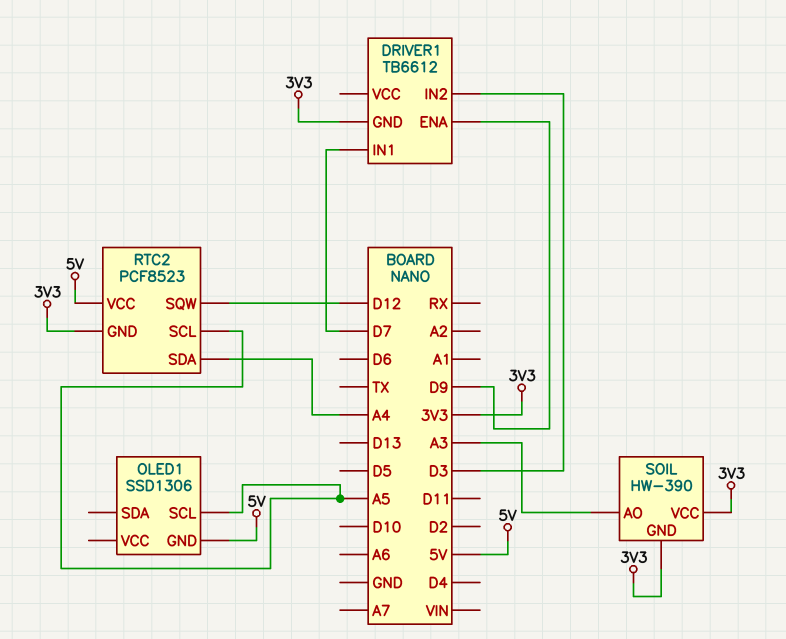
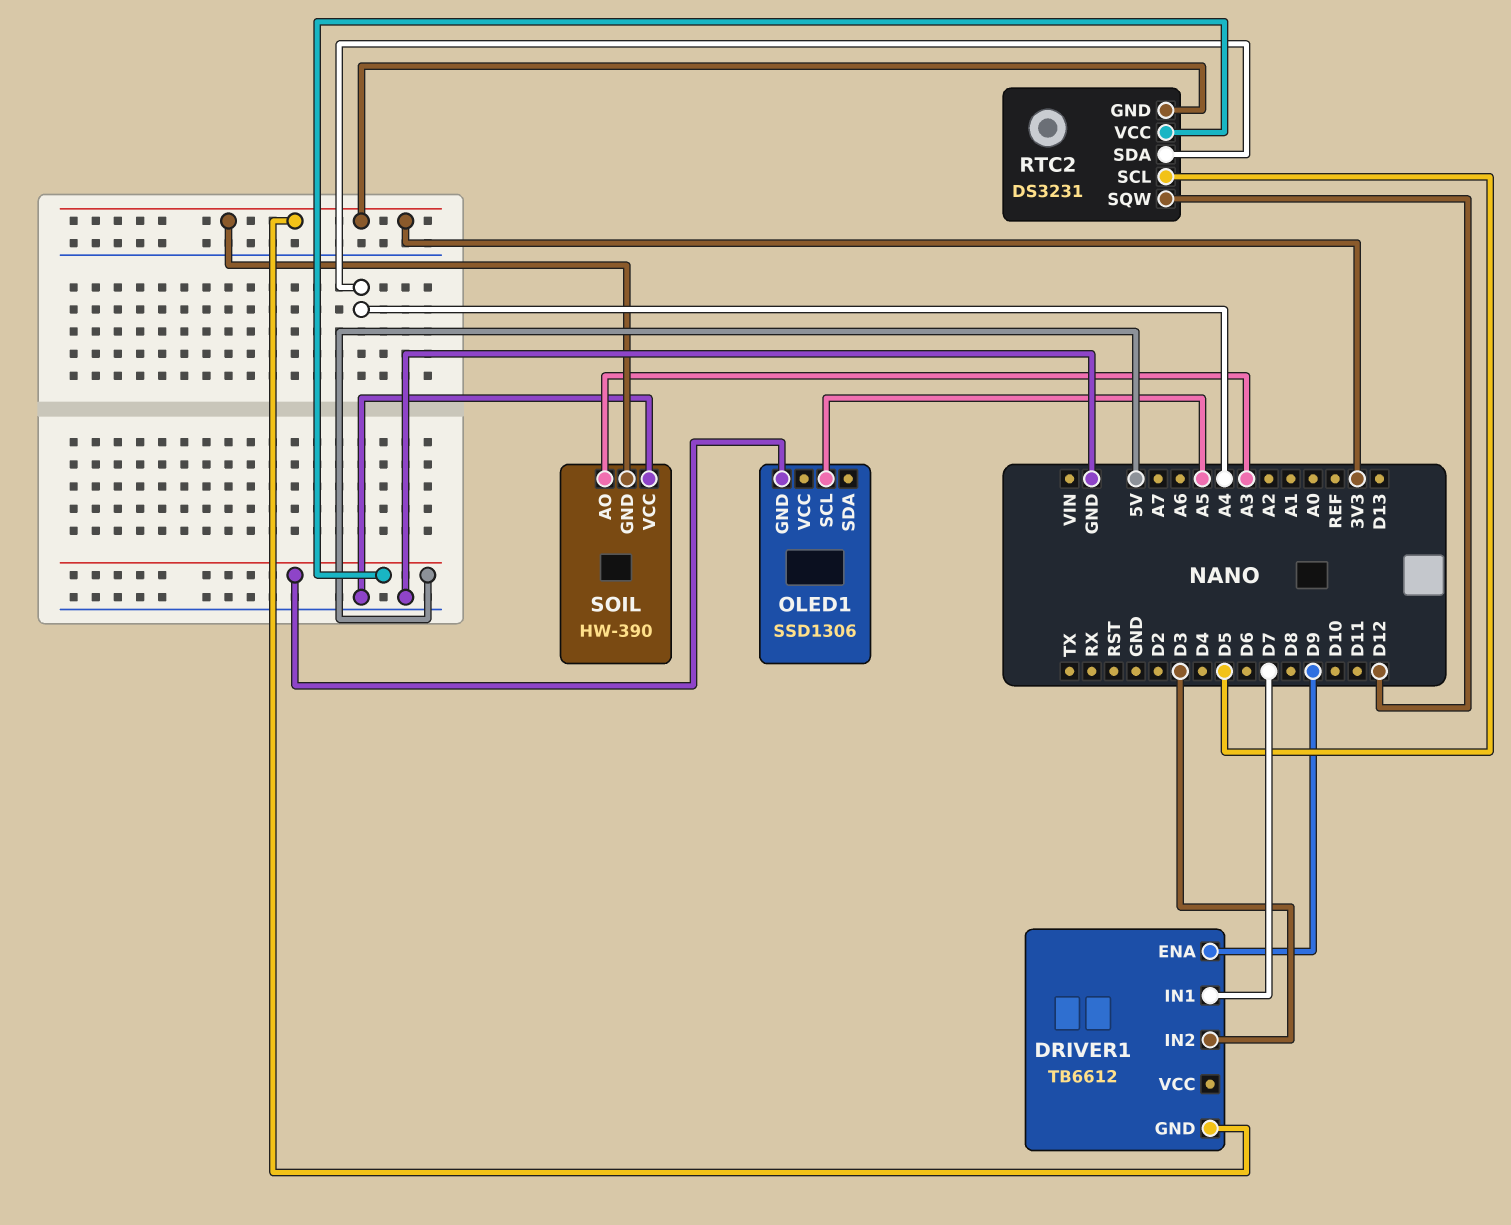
RTC2: PCF8523 -> DS3231
RTC2 pin SCL: A5 -> D5
SOIL pin VCC: 3V3 -> GND

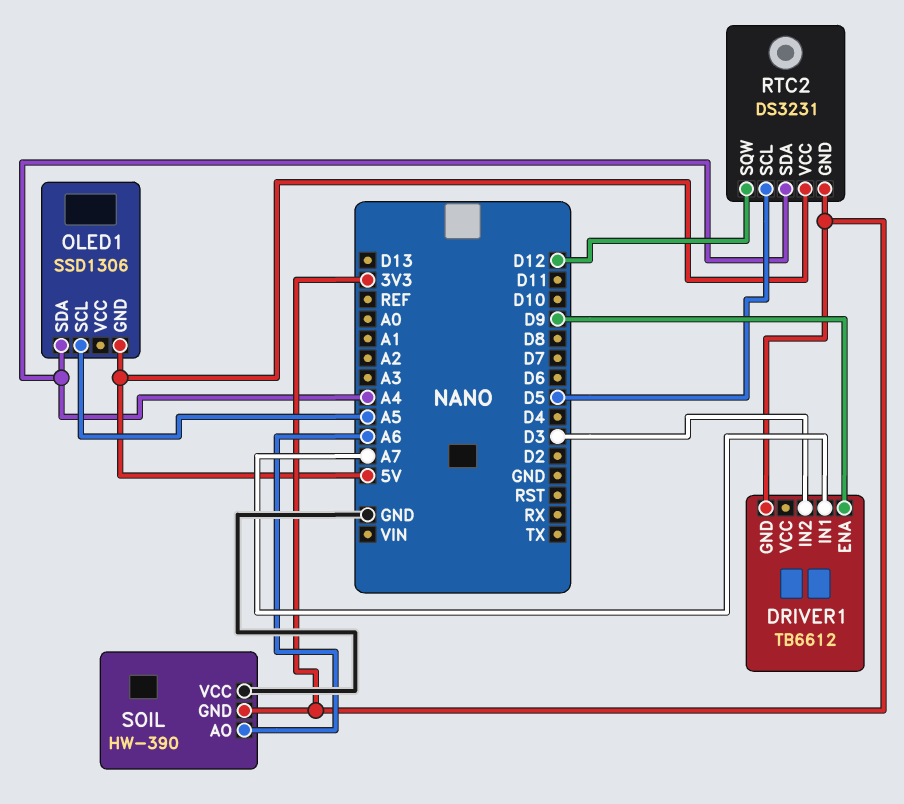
DRIVER1 pin IN1: D7 -> A7
OLED1 pin SDA: none -> A4
SOIL pin AO: A3 -> A6

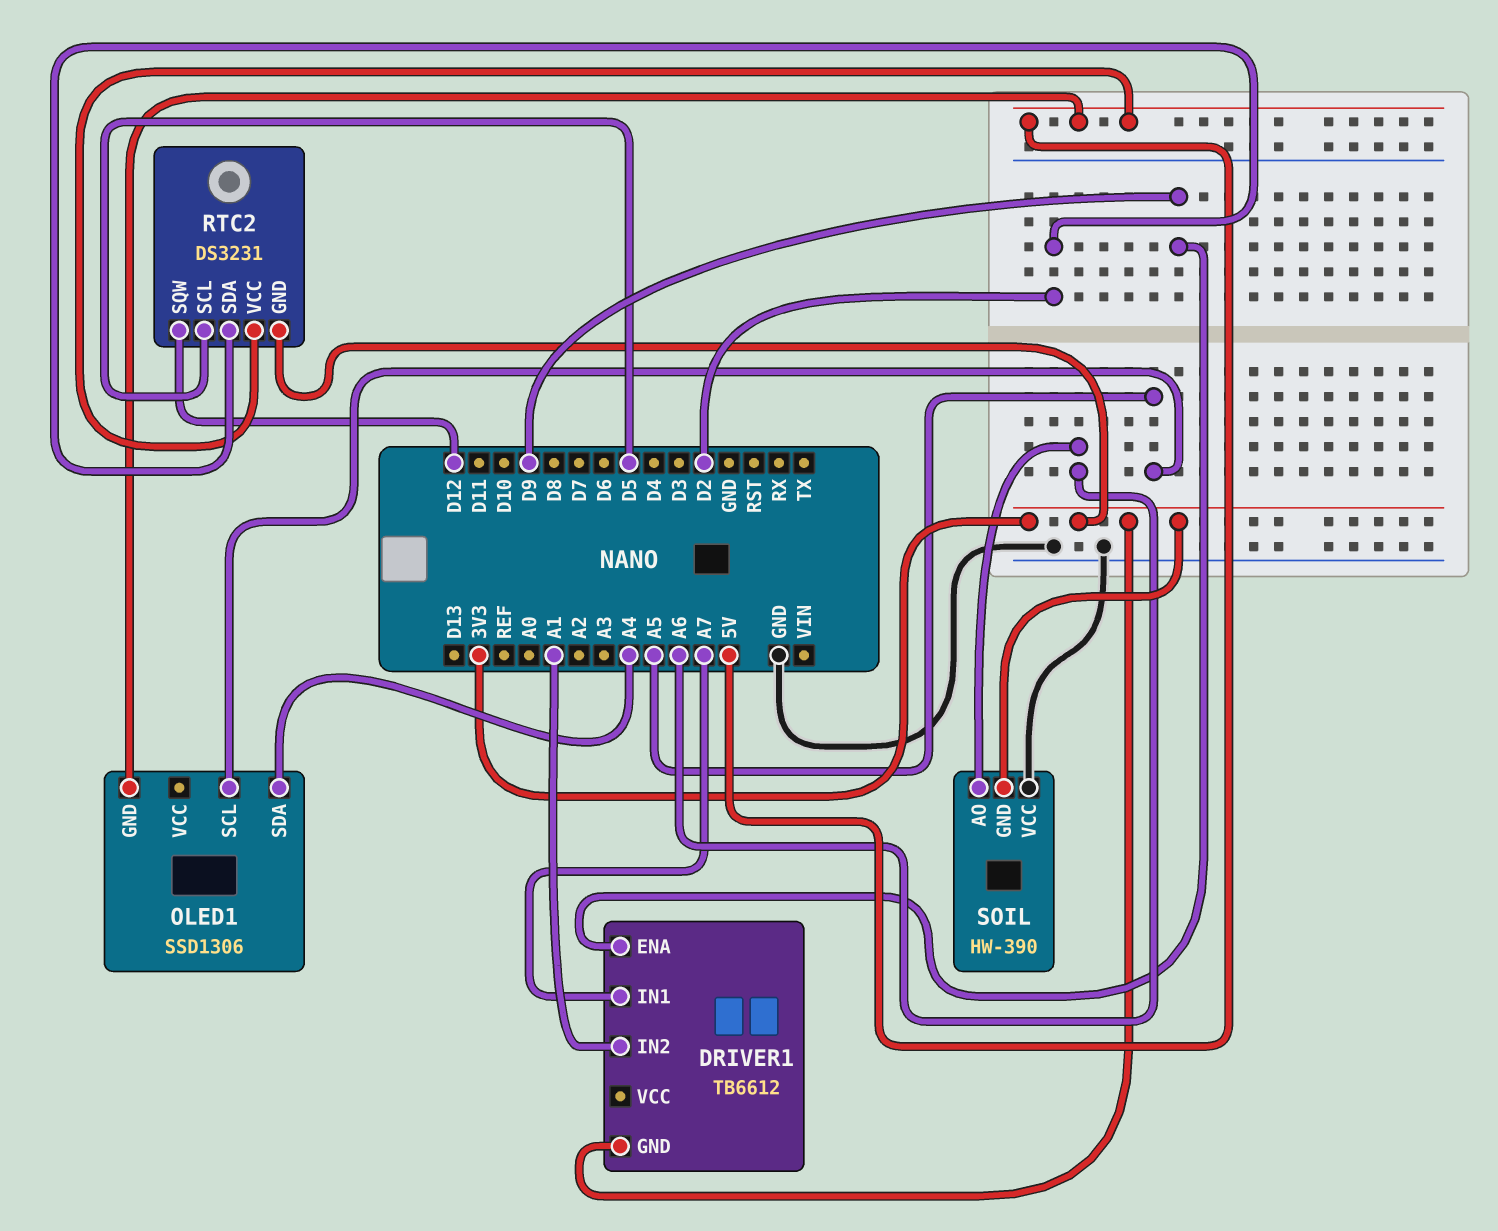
DRIVER1 pin IN2: D3 -> A1
RTC2 pin SDA: A4 -> D2

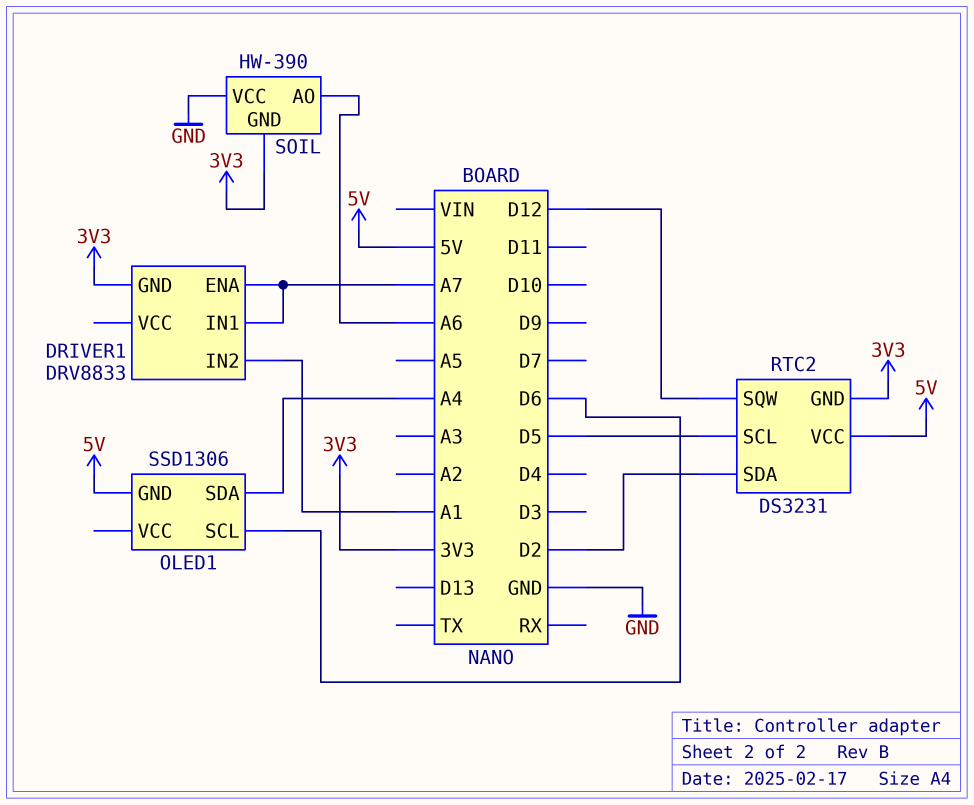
DRIVER1: TB6612 -> DRV8833
DRIVER1 pin ENA: D9 -> A7
OLED1 pin SCL: A5 -> D6

